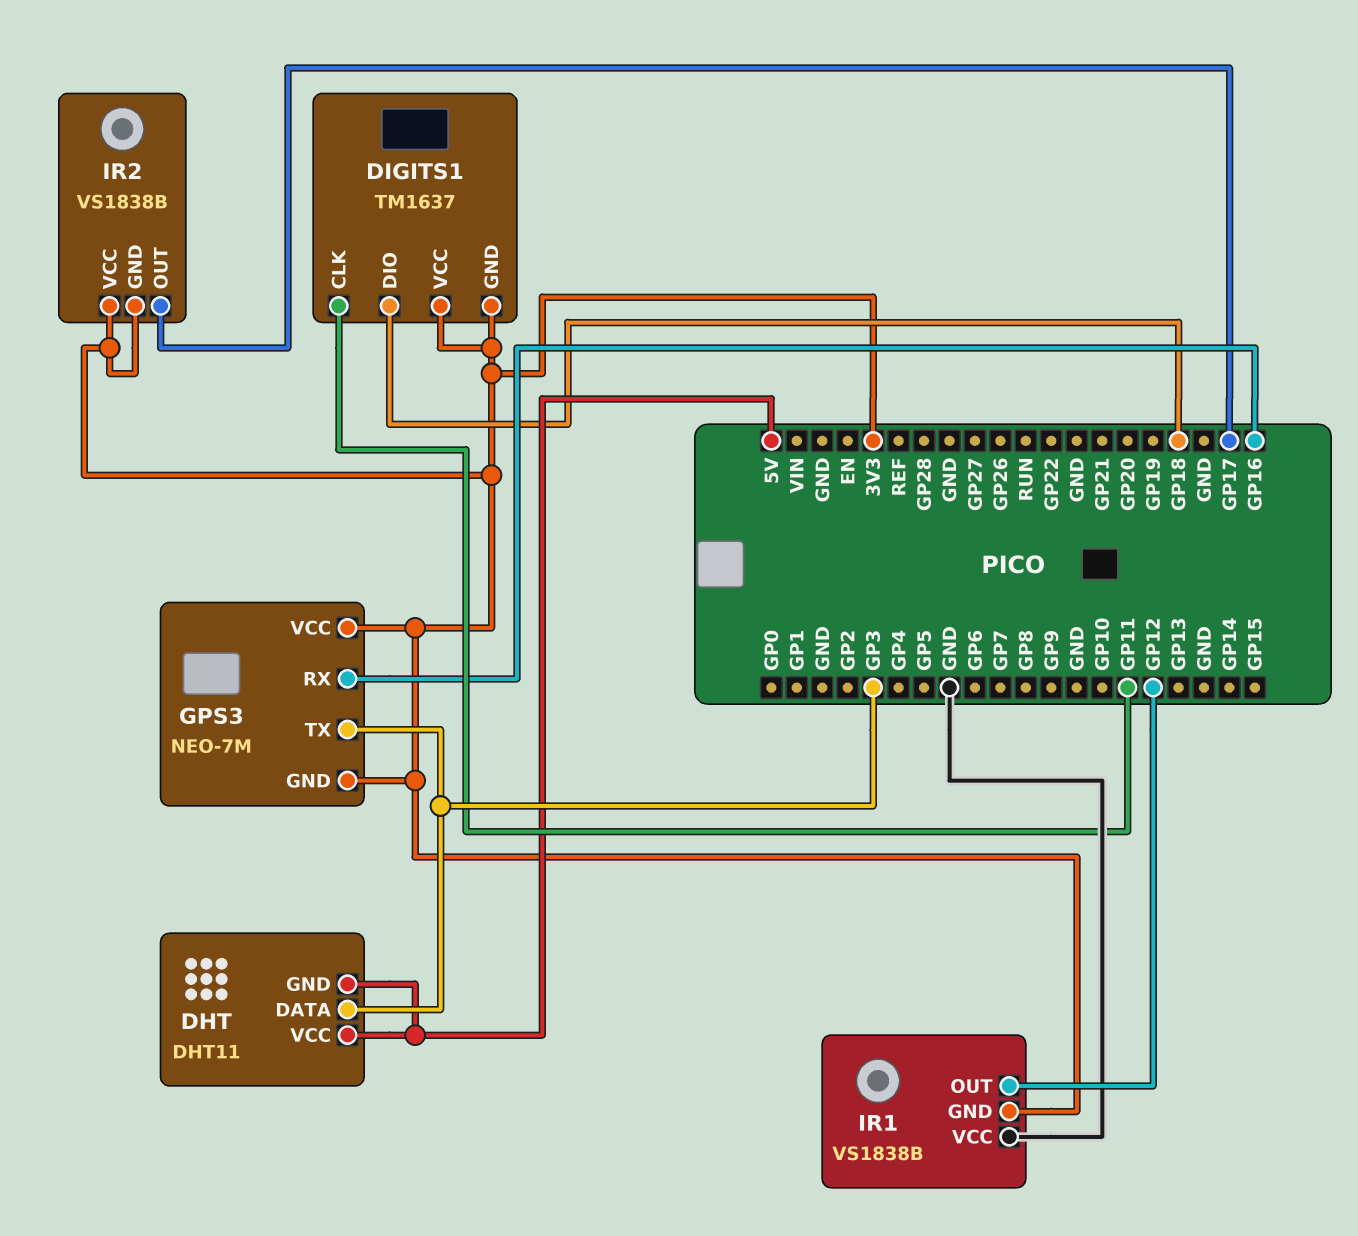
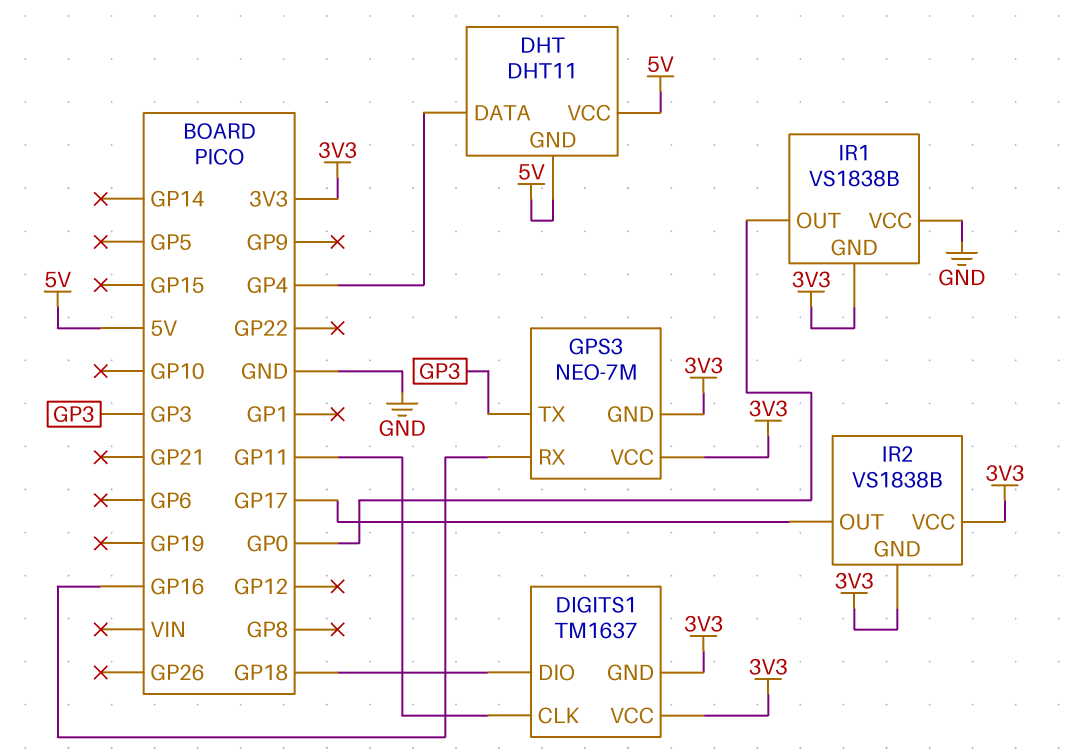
DHT pin DATA: GP3 -> GP4
IR1 pin OUT: GP12 -> GP0

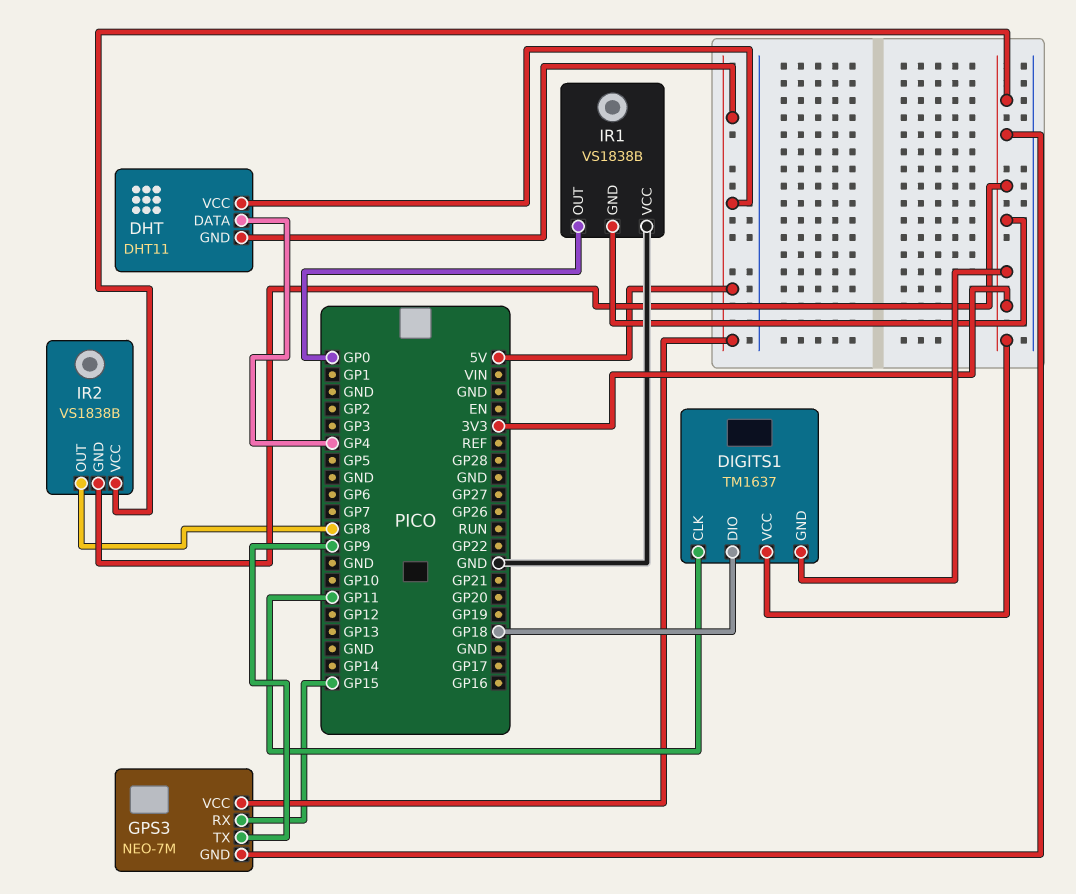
GPS3 pin RX: GP16 -> GP15
GPS3 pin TX: GP3 -> GP9
GPS3 pin VCC: 3V3 -> 5V
IR2 pin OUT: GP17 -> GP8

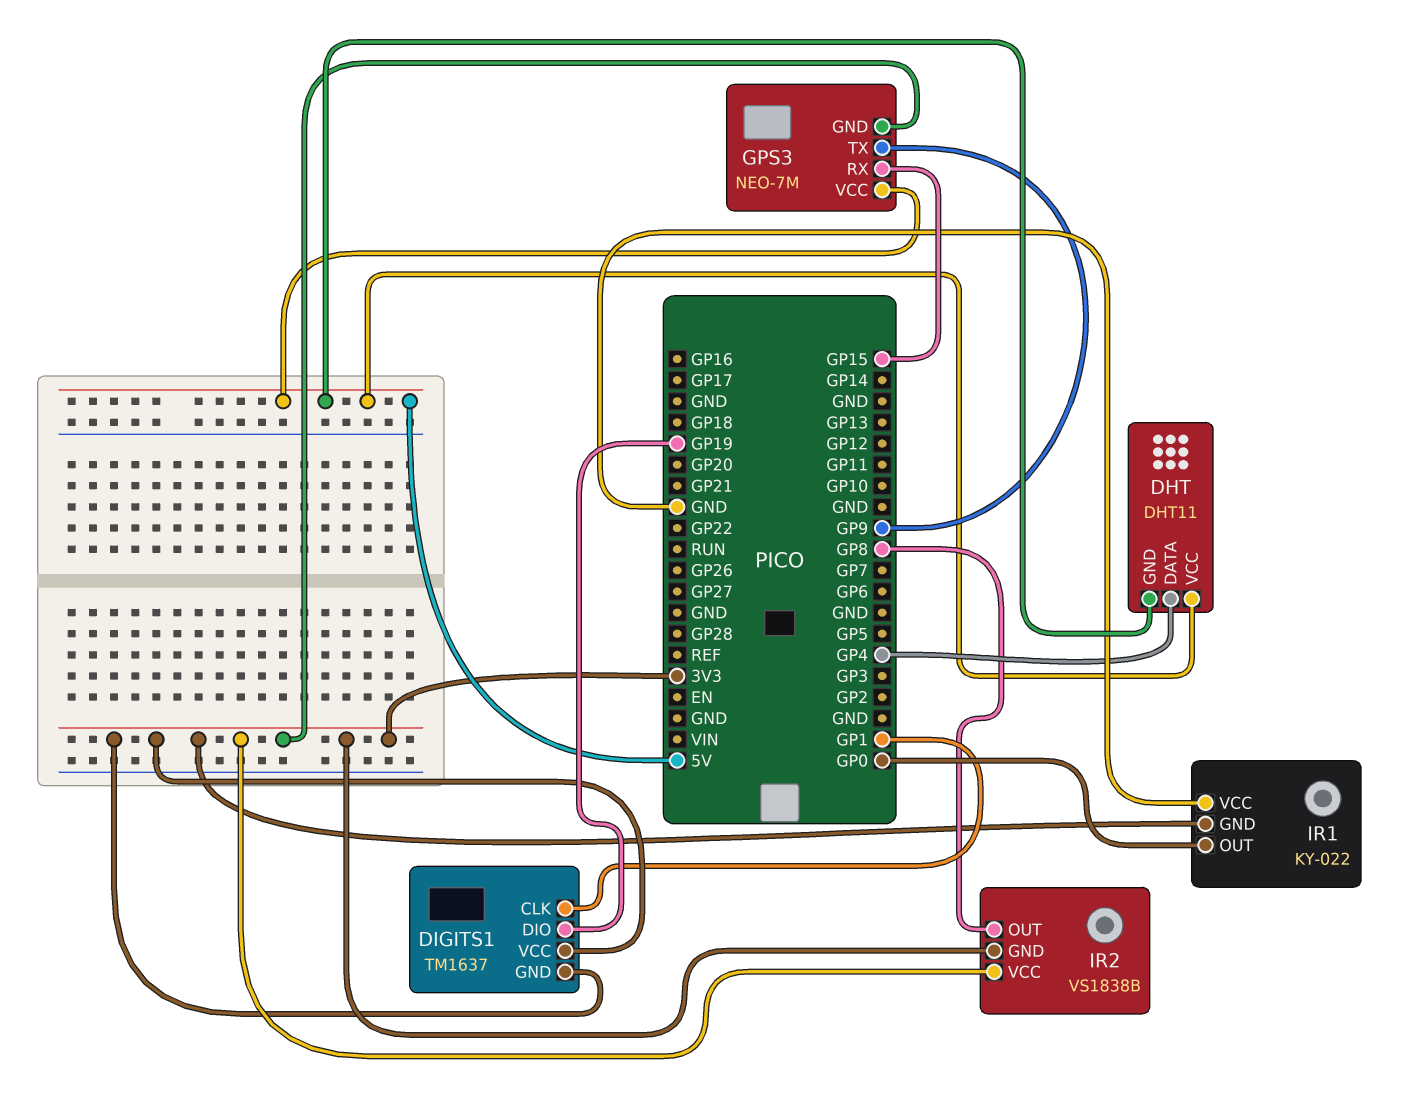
DIGITS1 pin CLK: GP11 -> GP1
DIGITS1 pin DIO: GP18 -> GP19
IR1: VS1838B -> KY-022

